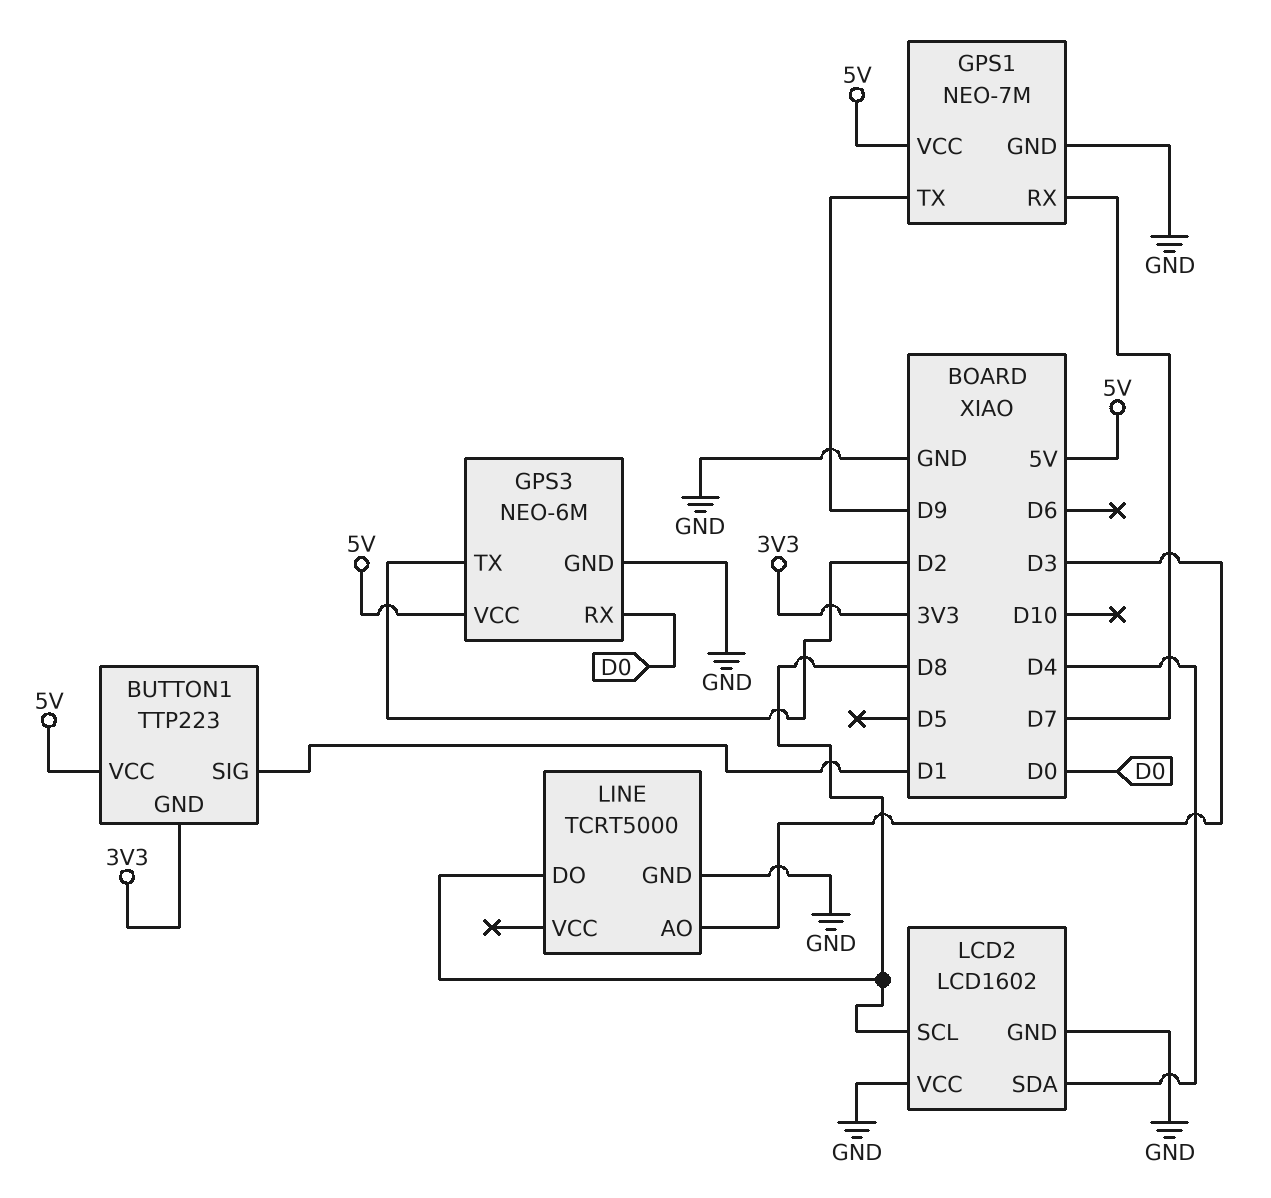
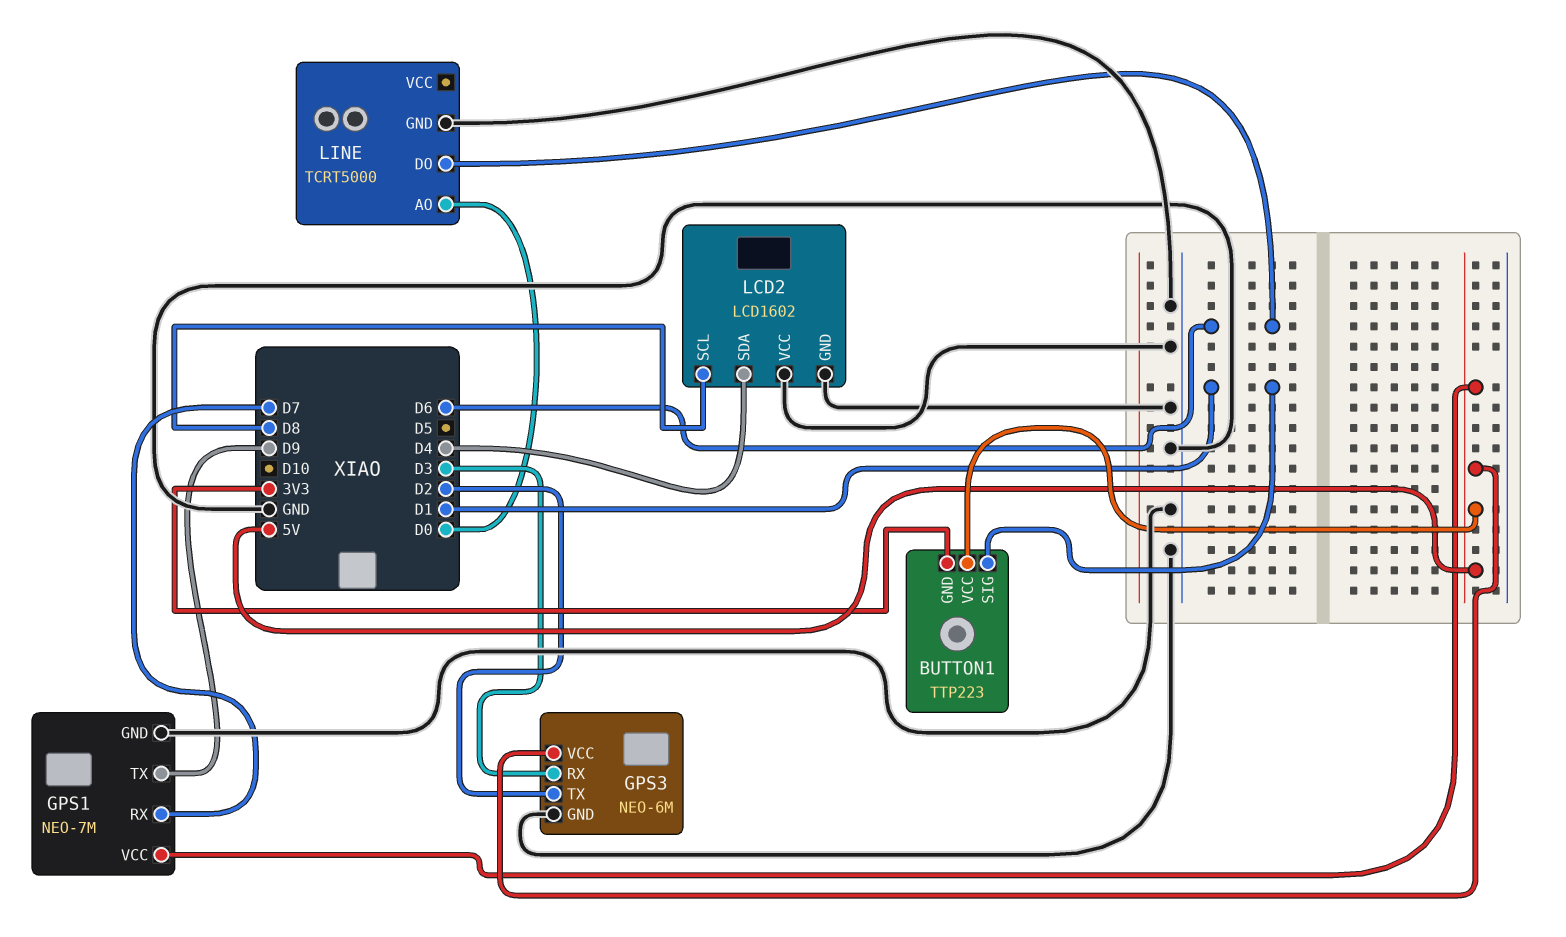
GPS3 pin RX: D0 -> D3
LINE pin AO: D3 -> D0
LINE pin DO: D8 -> D6

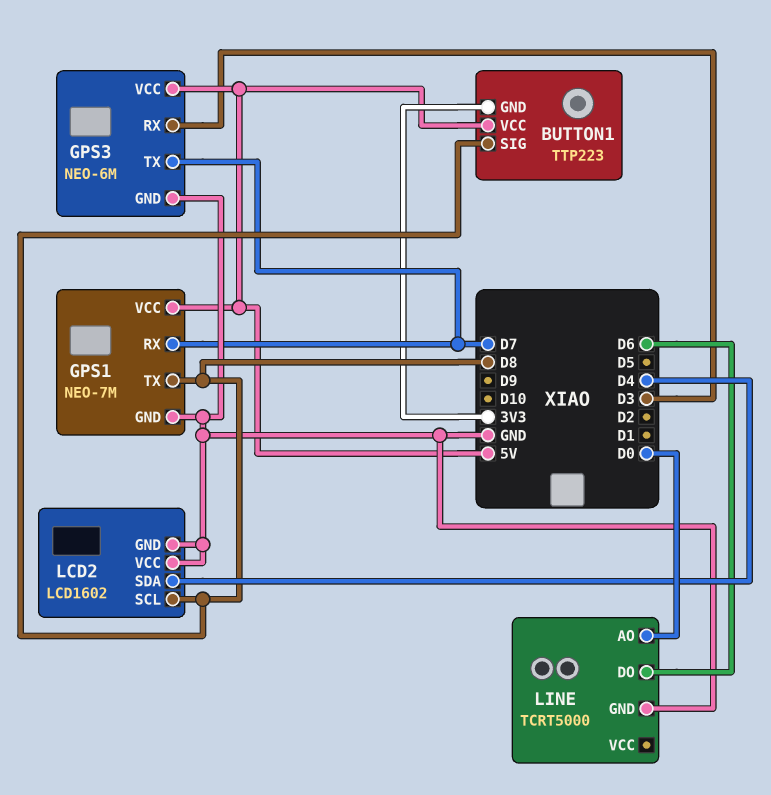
BUTTON1 pin SIG: D1 -> D8
GPS1 pin TX: D9 -> D8
GPS3 pin TX: D2 -> D7

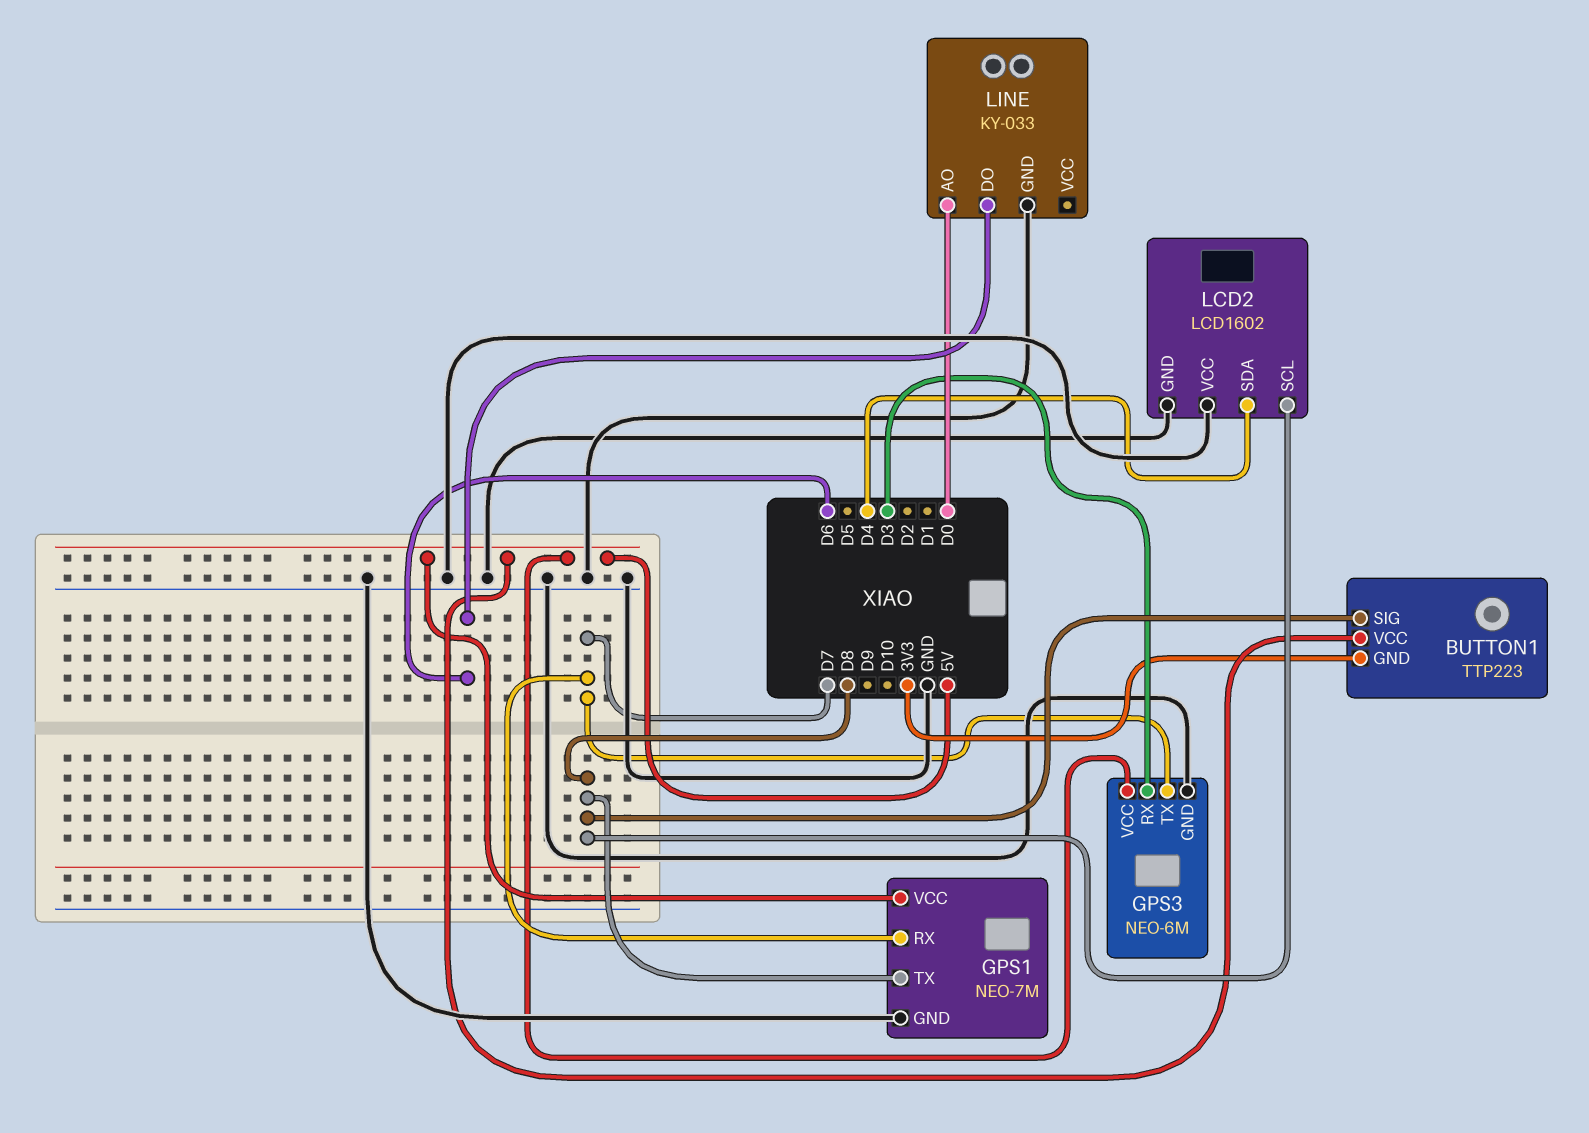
LINE: TCRT5000 -> KY-033

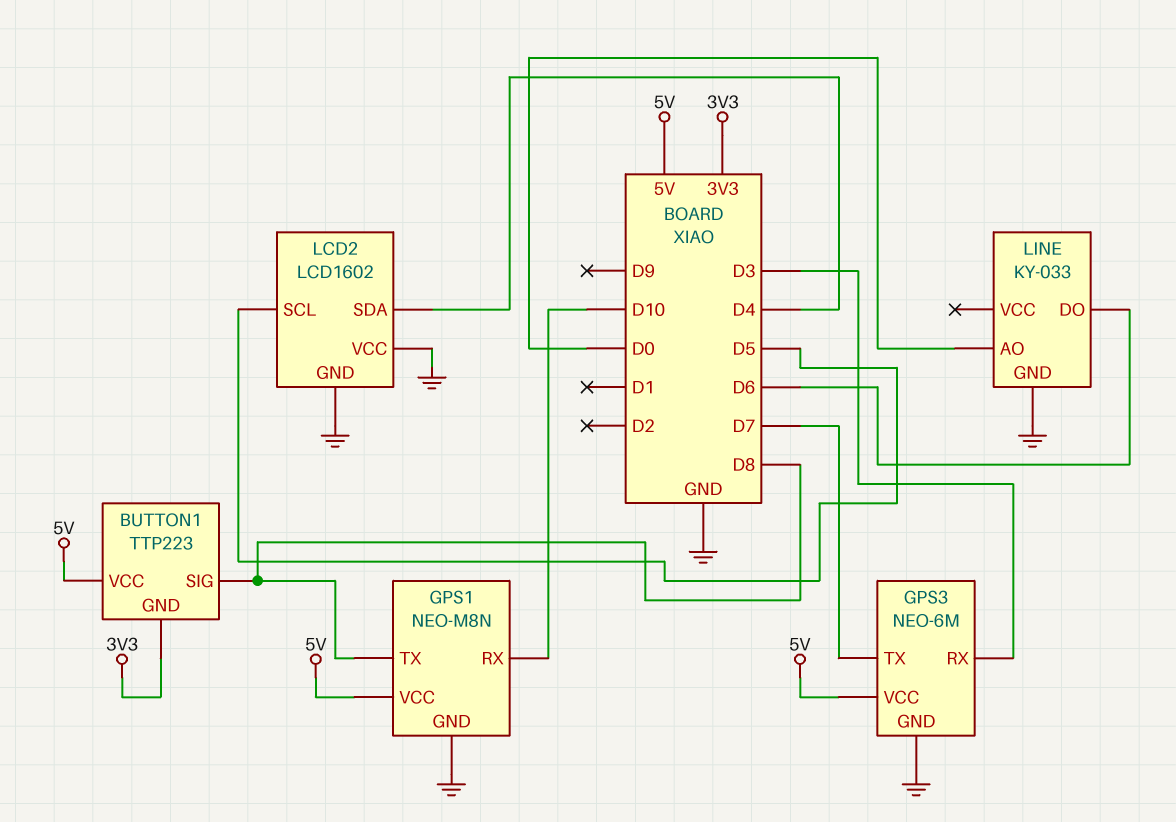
GPS1: NEO-7M -> NEO-M8N
GPS1 pin RX: D7 -> D10
LCD2 pin SCL: D8 -> D5

